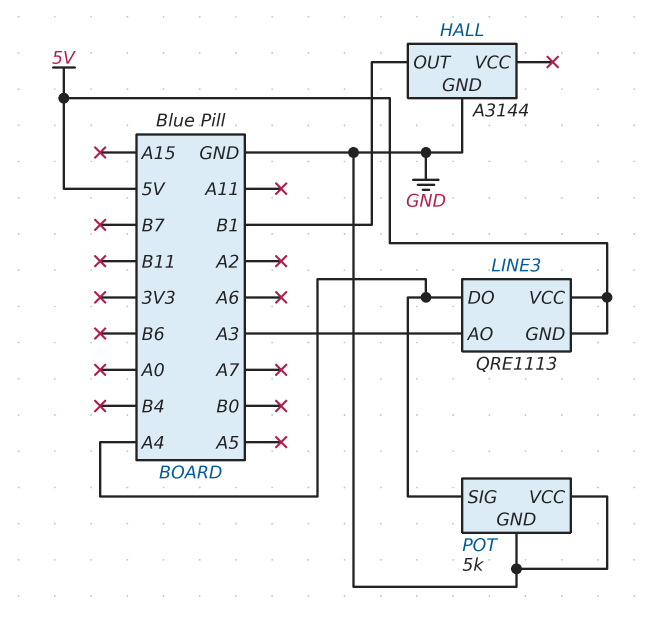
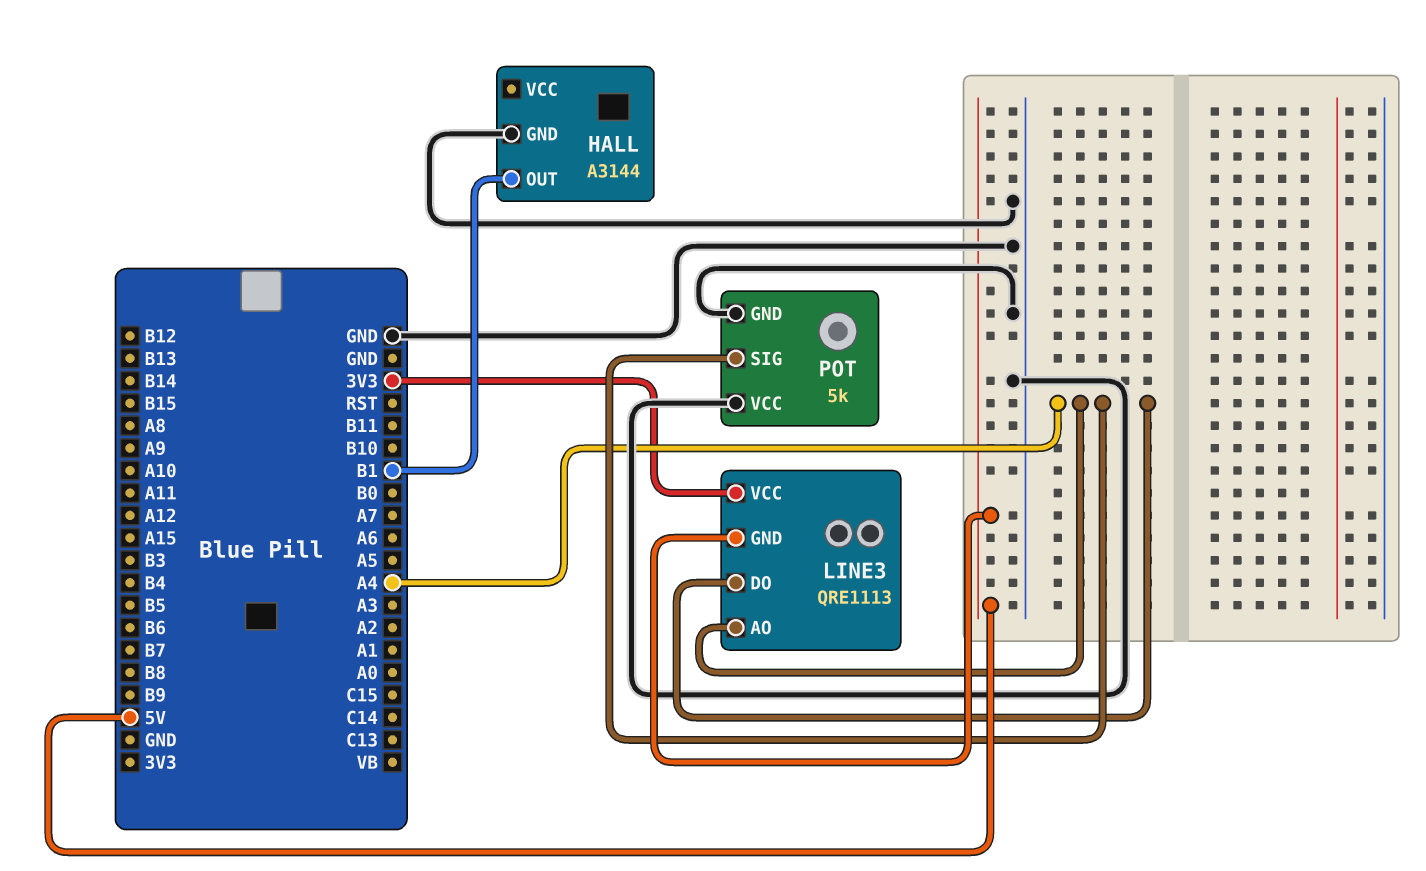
LINE3 pin AO: A3 -> A4
LINE3 pin VCC: 5V -> 3V3

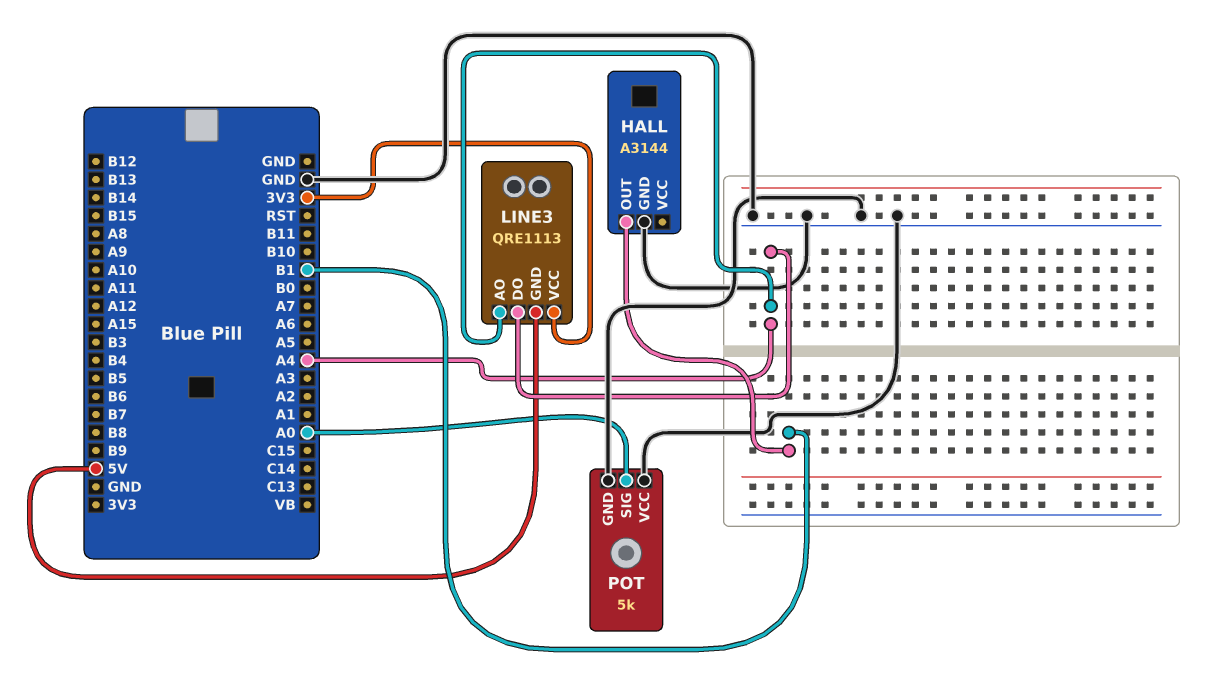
POT pin SIG: A4 -> A0

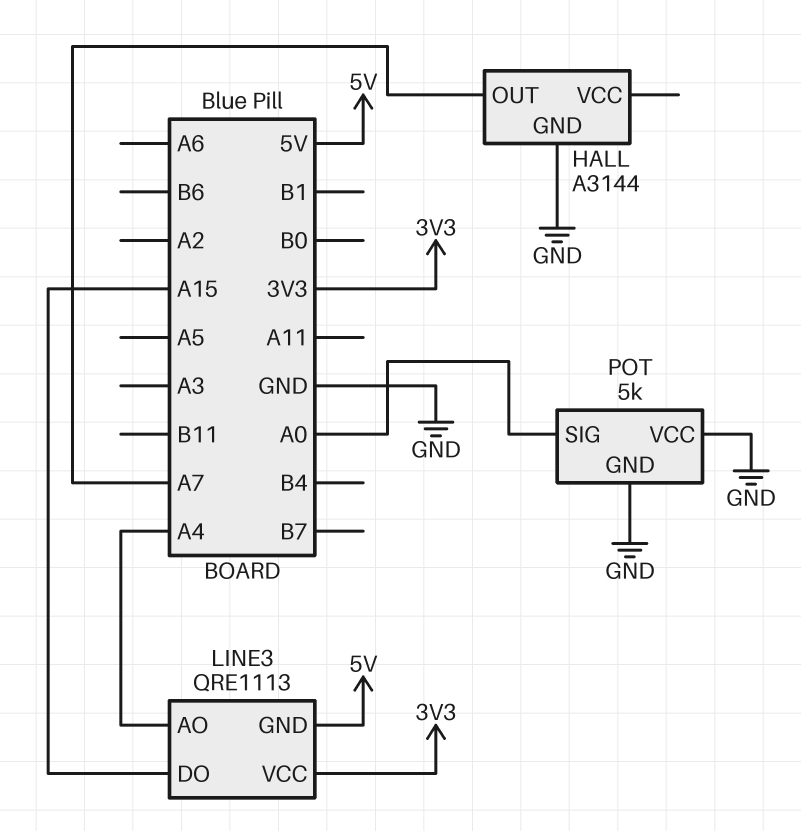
HALL pin OUT: B1 -> A7
LINE3 pin DO: A4 -> A15

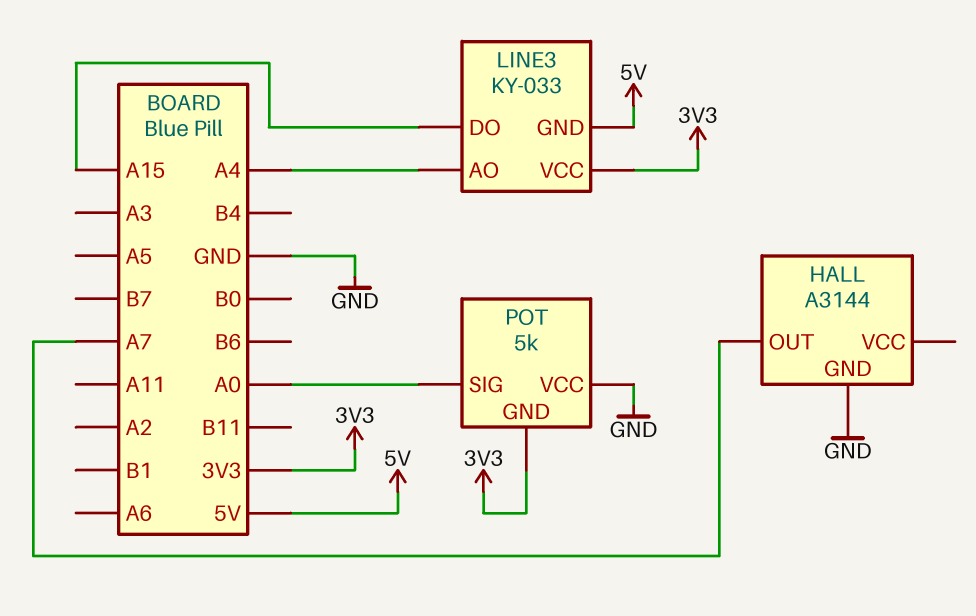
LINE3: QRE1113 -> KY-033
POT pin GND: GND -> 3V3

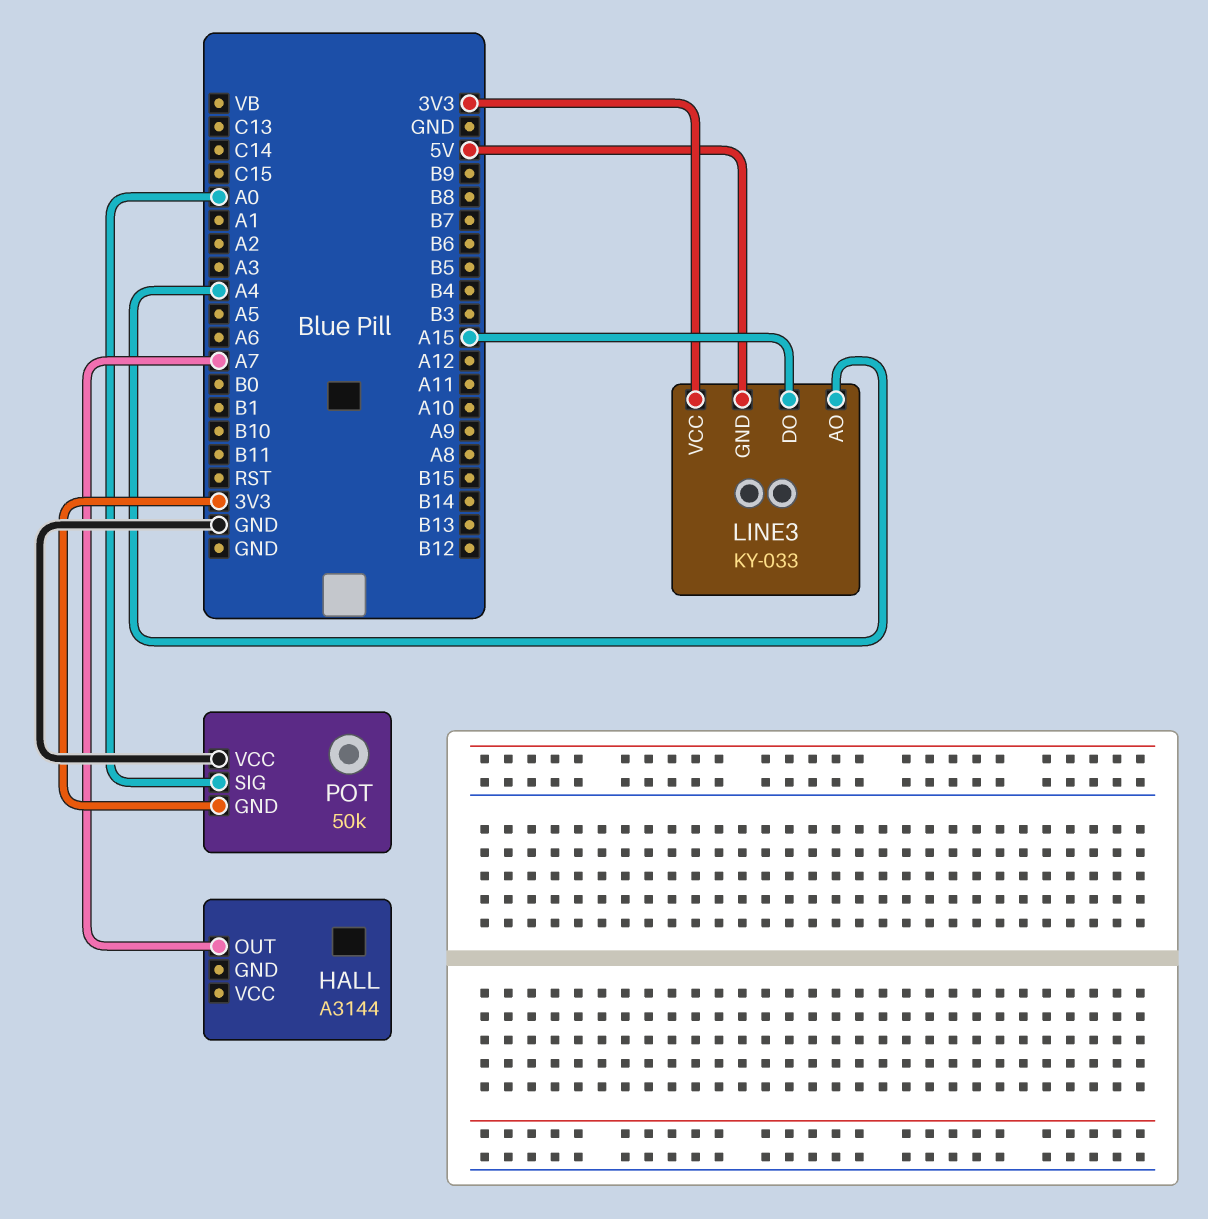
HALL pin GND: GND -> none
POT: 5k -> 50k

